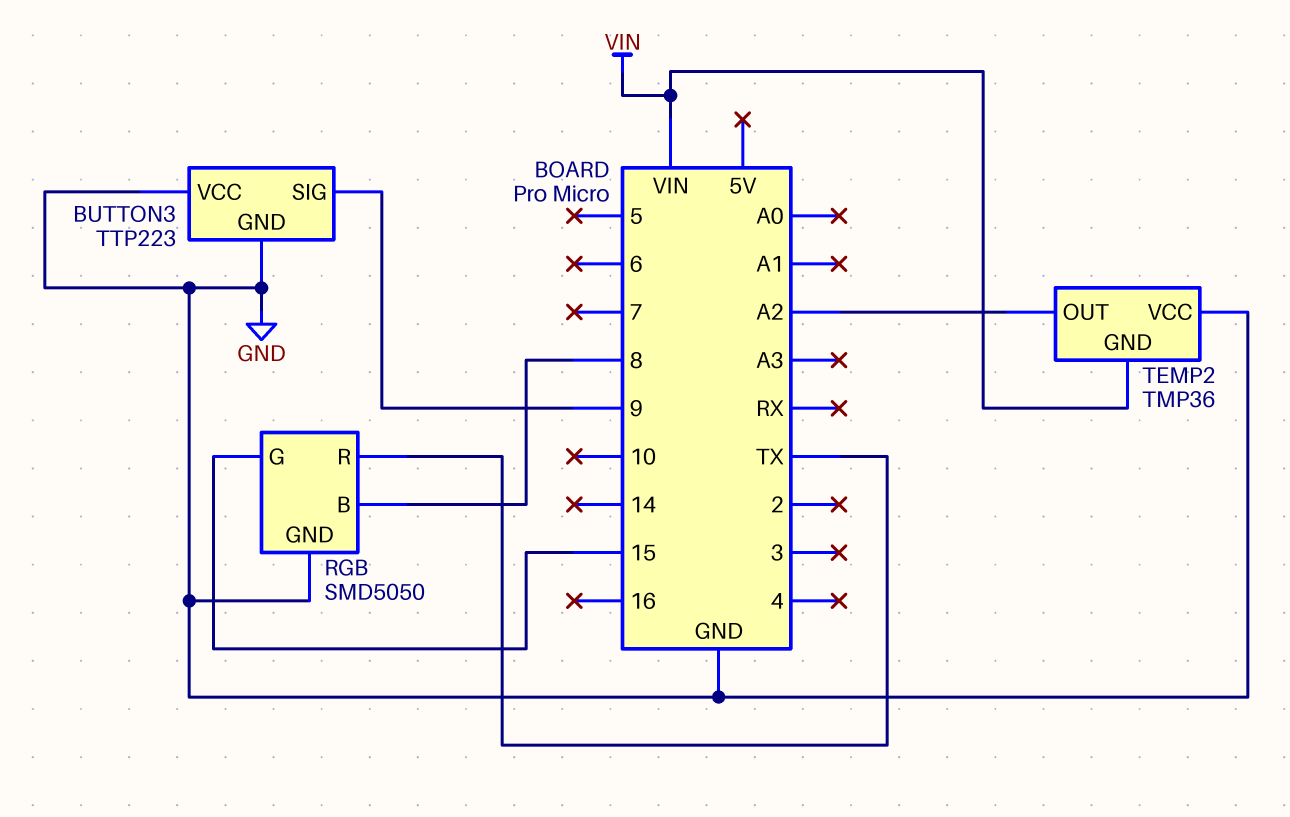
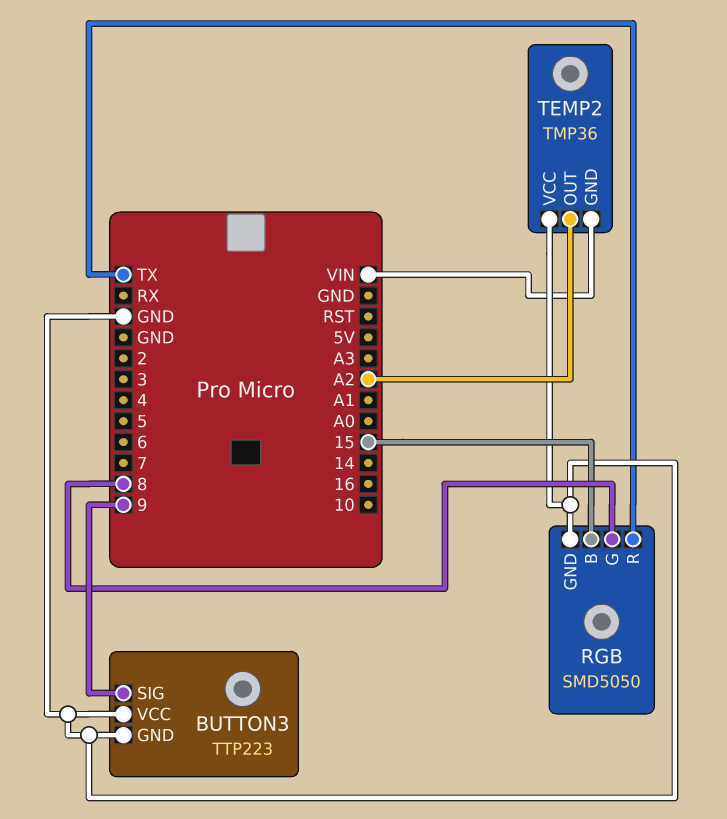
RGB pin B: 8 -> 15
RGB pin G: 15 -> 8

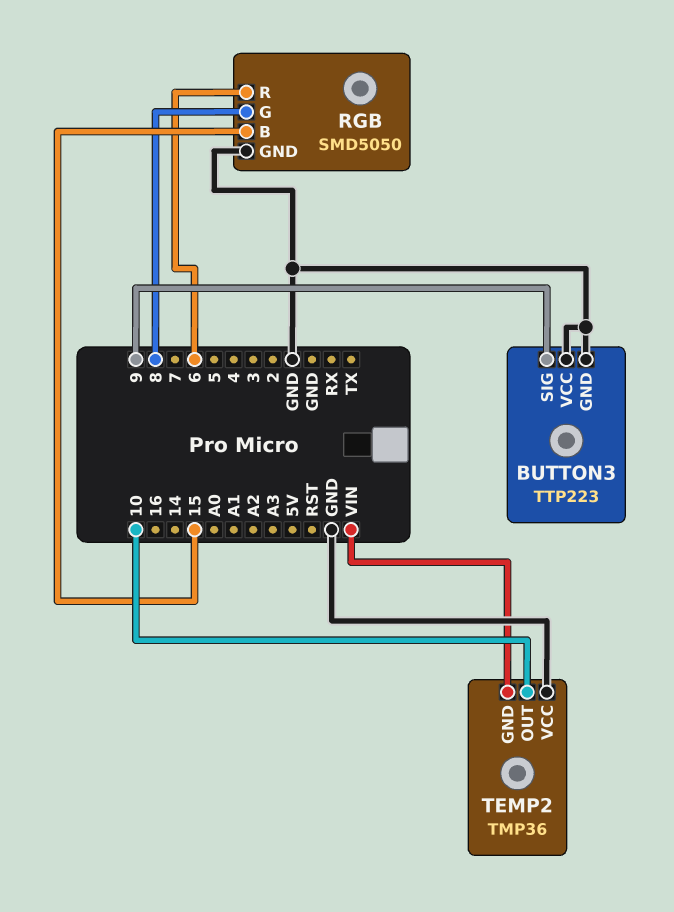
RGB pin R: TX -> 6
TEMP2 pin OUT: A2 -> 10

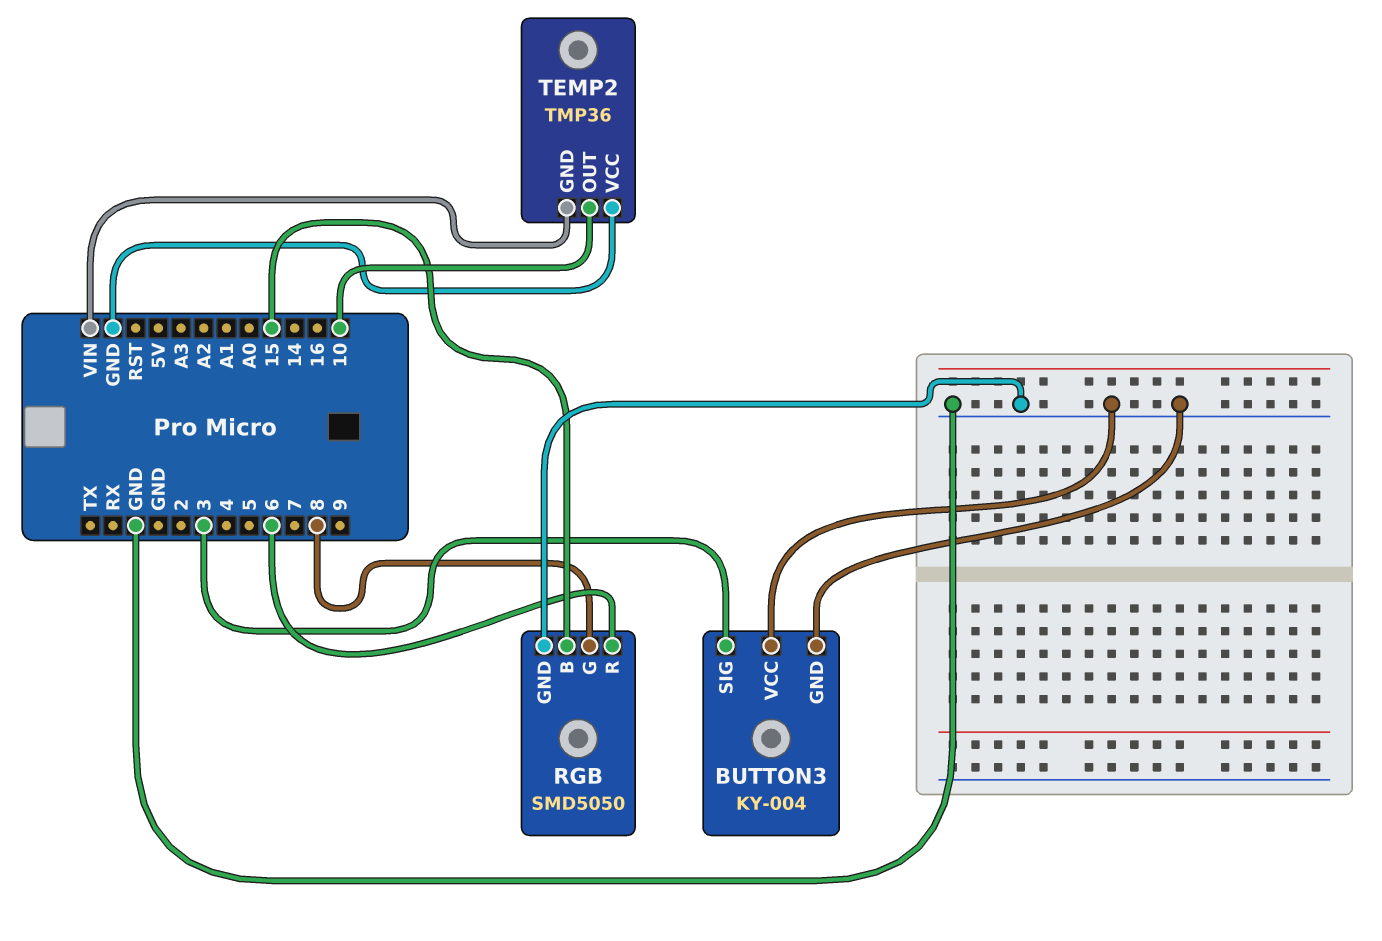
BUTTON3: TTP223 -> KY-004
BUTTON3 pin SIG: 9 -> 3

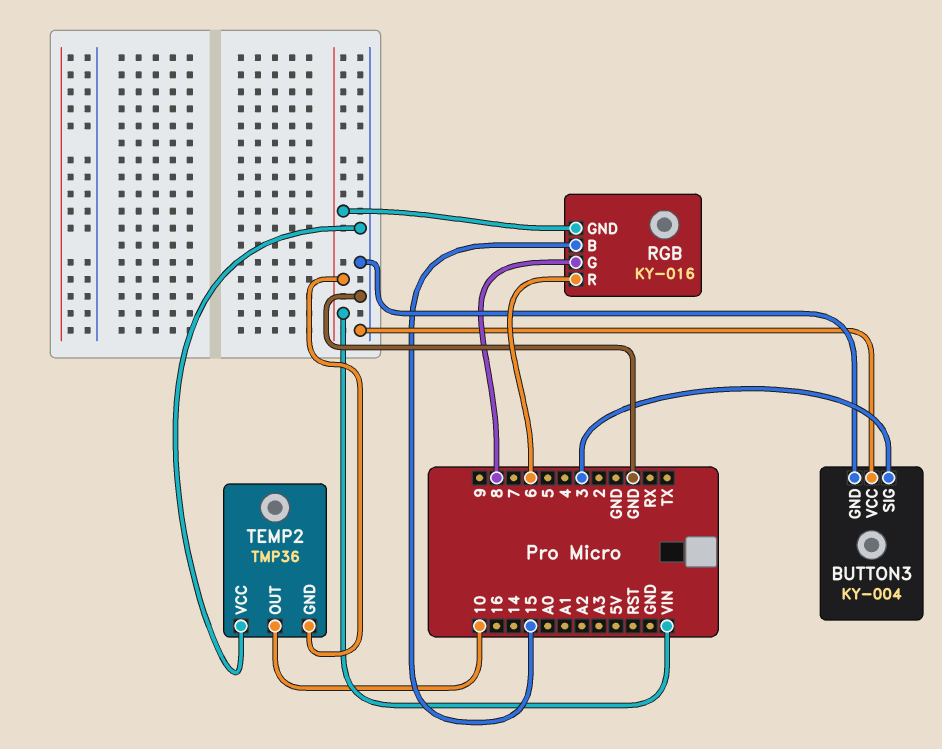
RGB: SMD5050 -> KY-016
RGB pin GND: GND -> VIN

